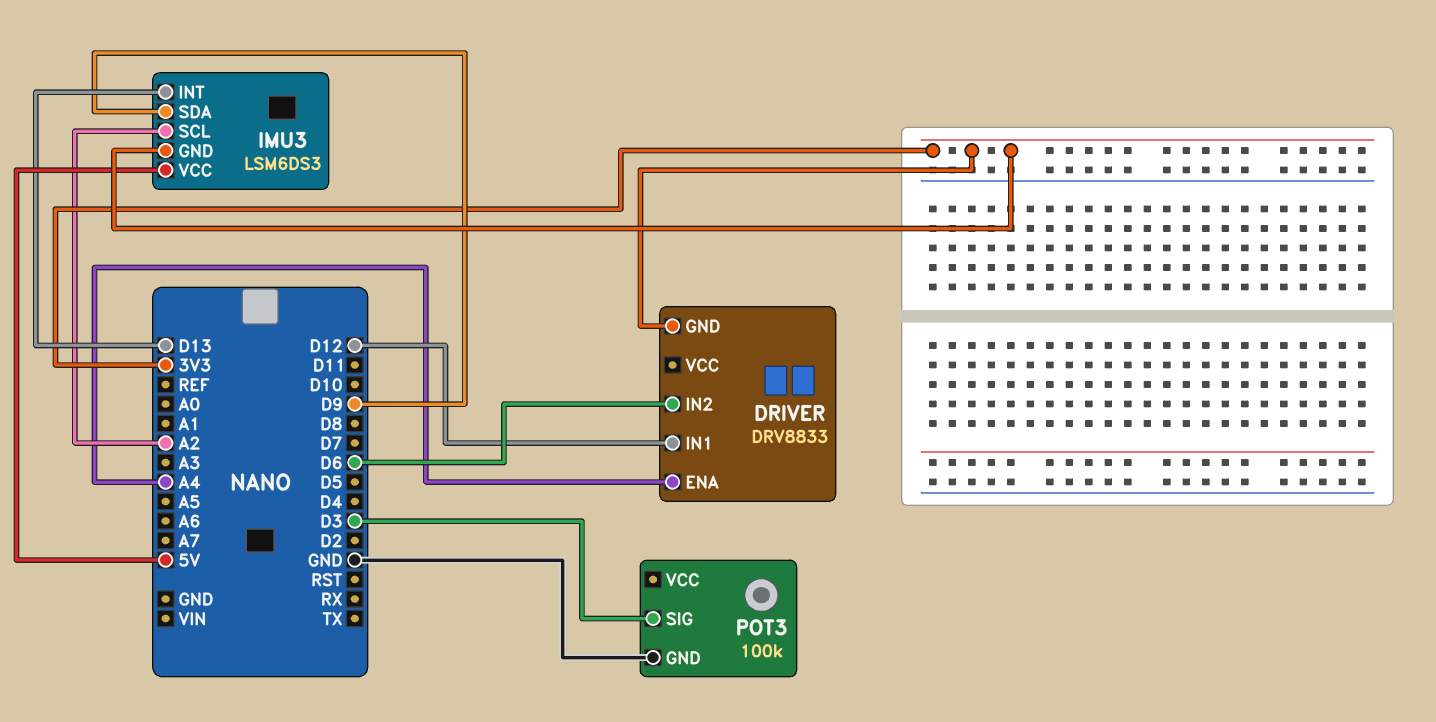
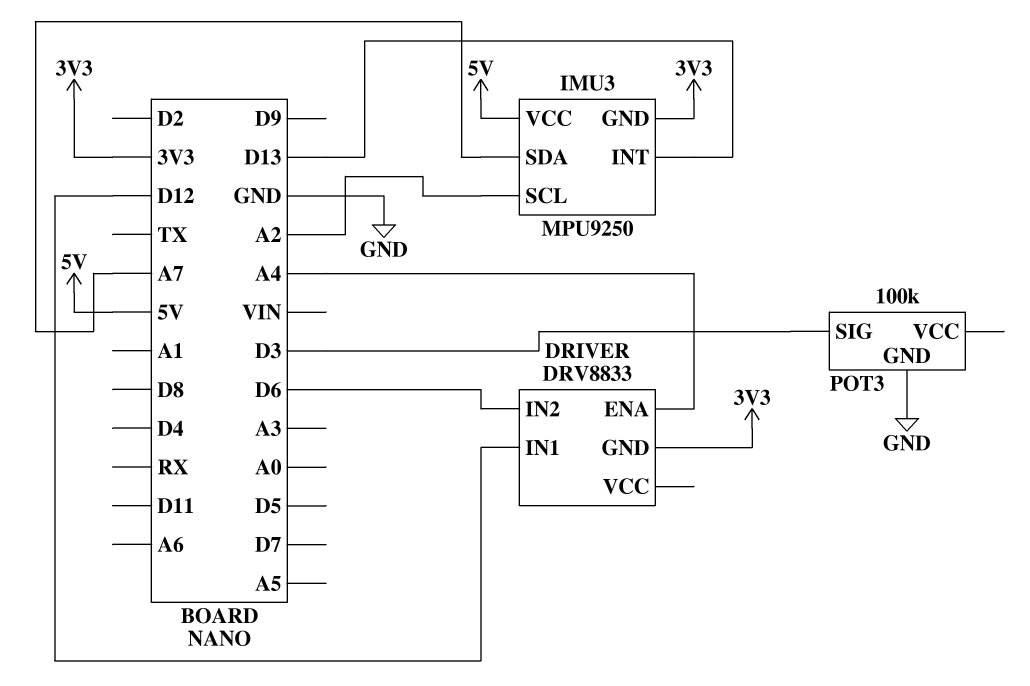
IMU3: LSM6DS3 -> MPU9250
IMU3 pin SDA: D9 -> A7

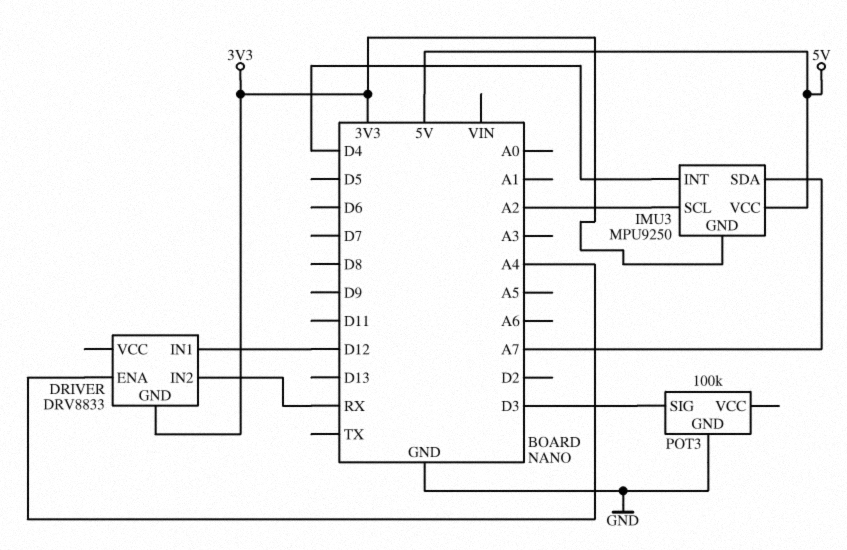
DRIVER pin IN2: D6 -> RX
IMU3 pin INT: D13 -> D4

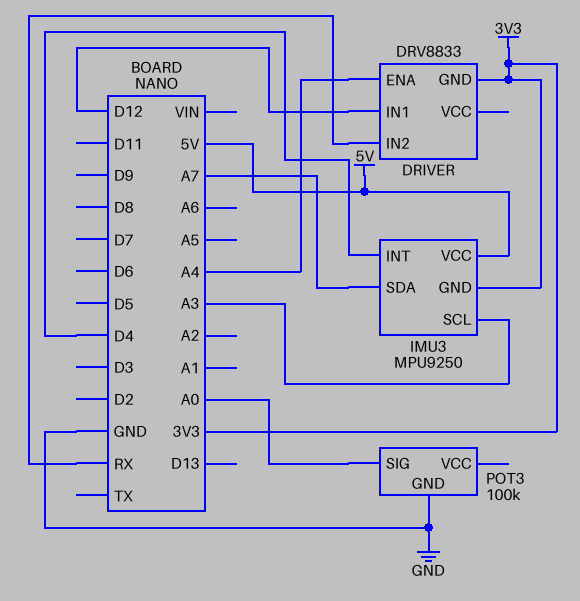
IMU3 pin SCL: A2 -> A3
POT3 pin SIG: D3 -> A0

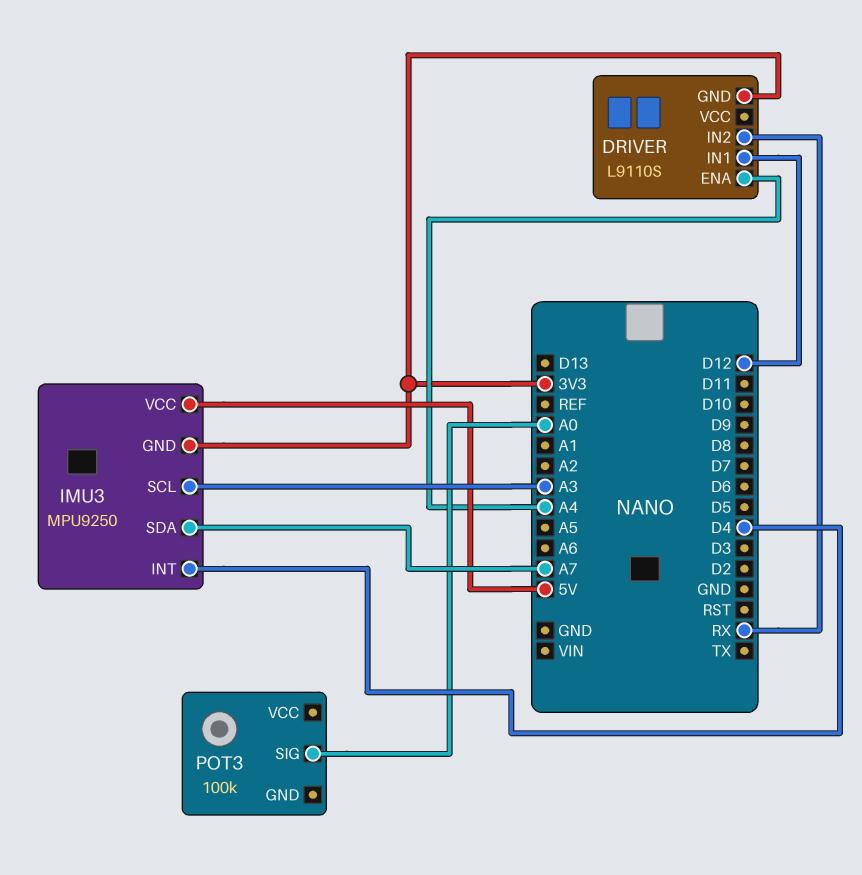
DRIVER: DRV8833 -> L9110S
POT3 pin GND: GND -> none

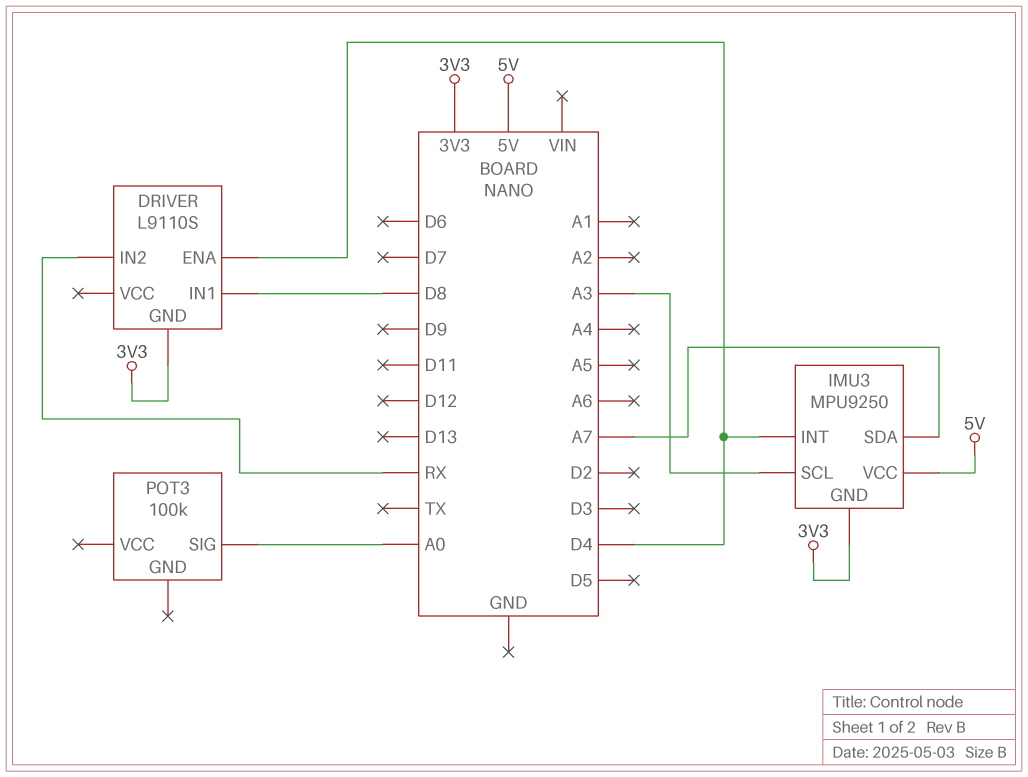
DRIVER pin ENA: A4 -> D4
DRIVER pin IN1: D12 -> D8

